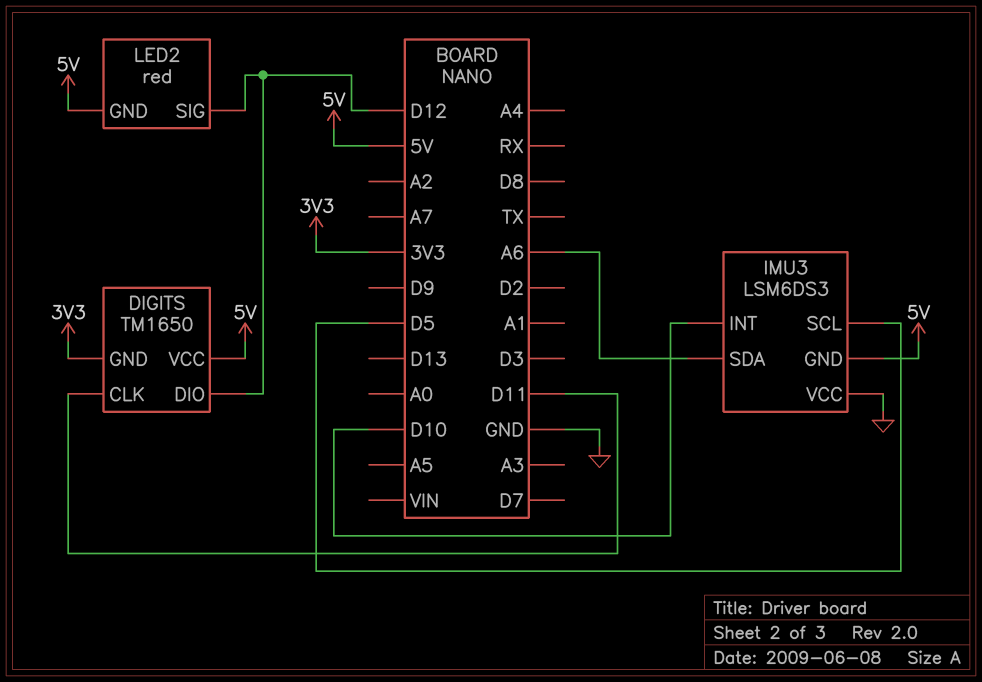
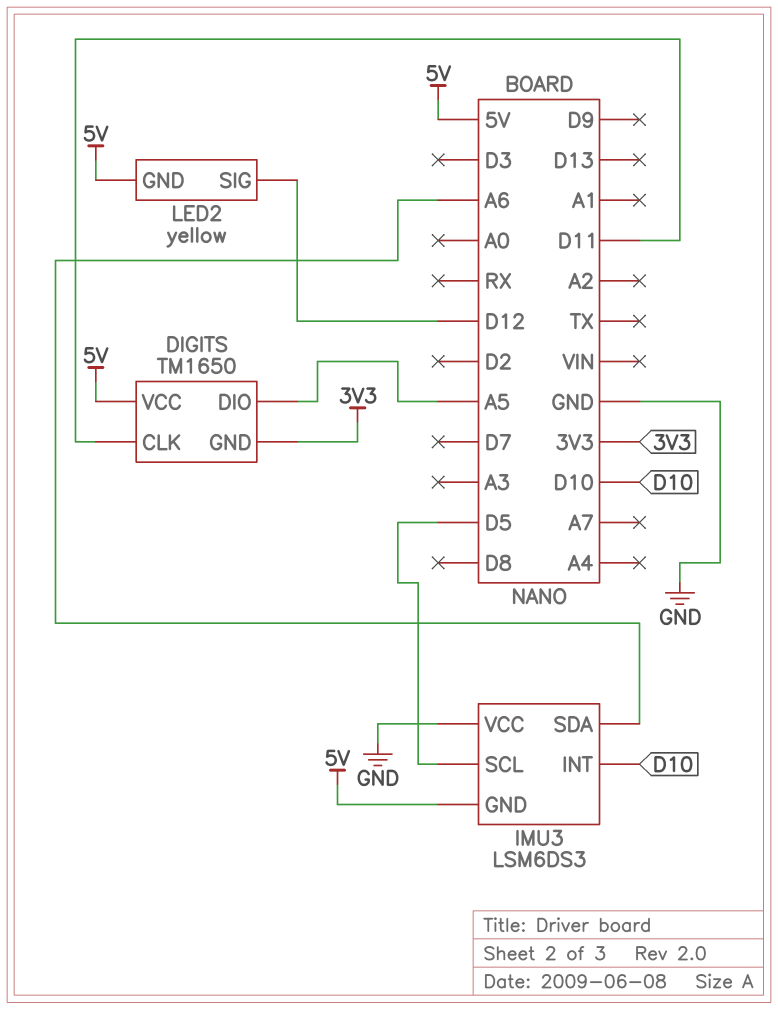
DIGITS pin DIO: D12 -> A5
LED2: red -> yellow

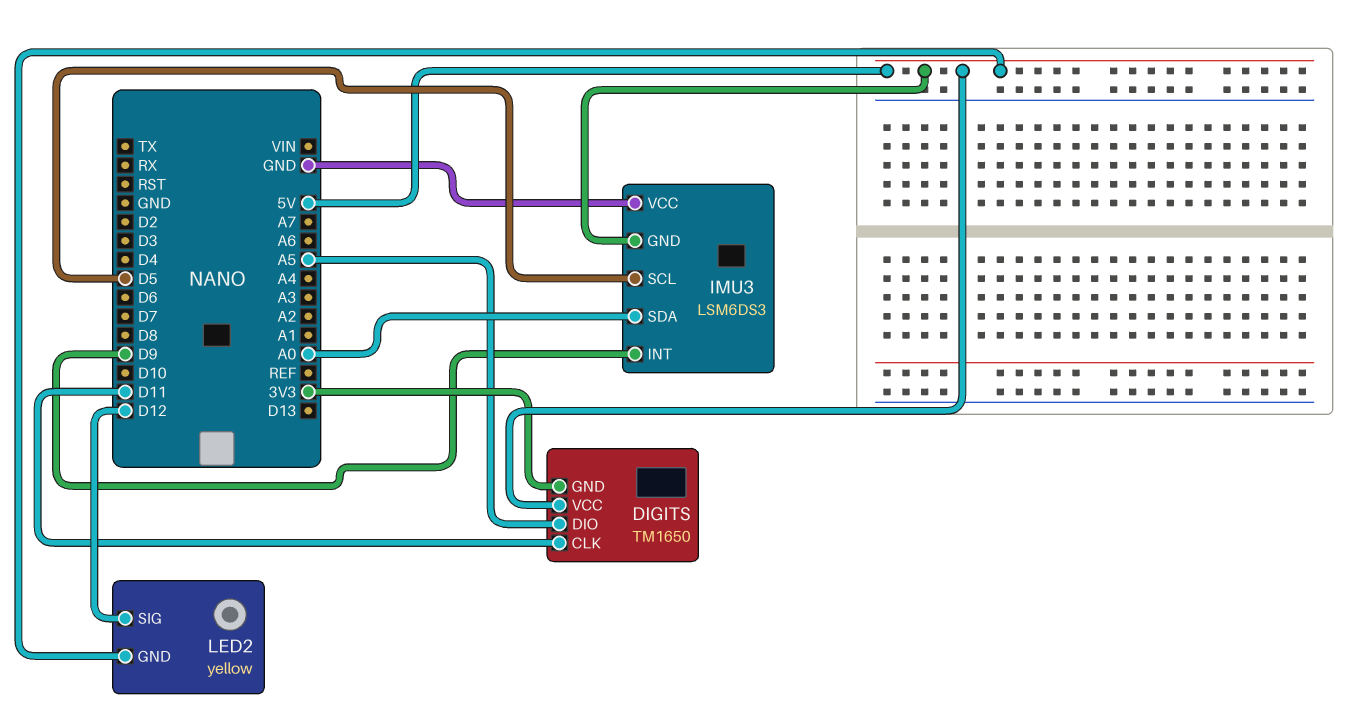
IMU3 pin INT: D10 -> D9
IMU3 pin SDA: A6 -> A0

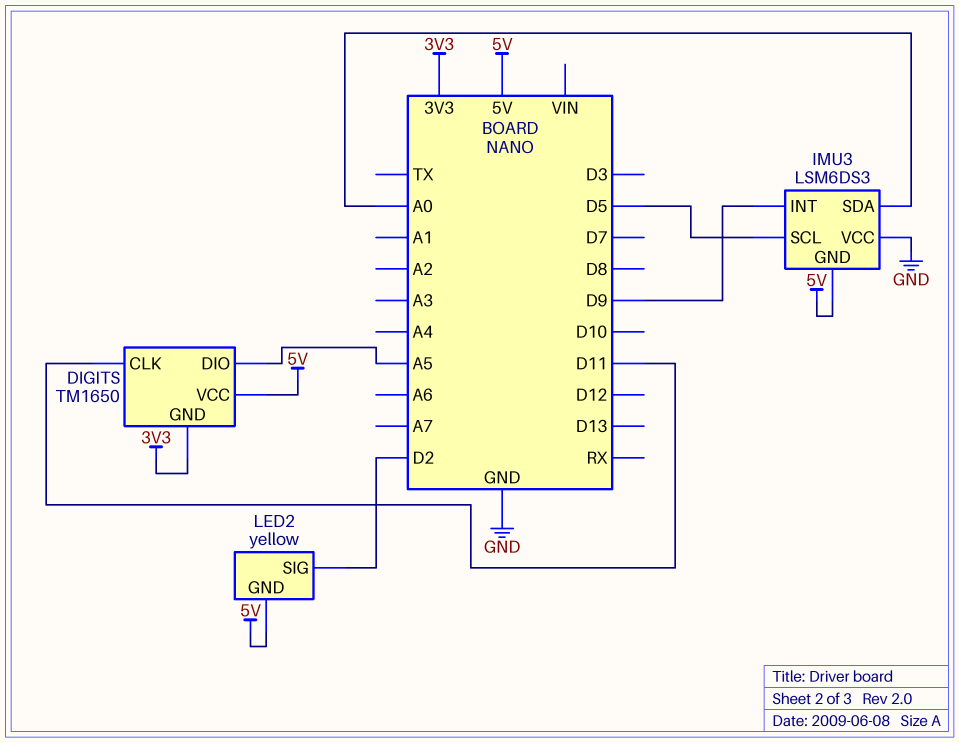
LED2 pin SIG: D12 -> D2

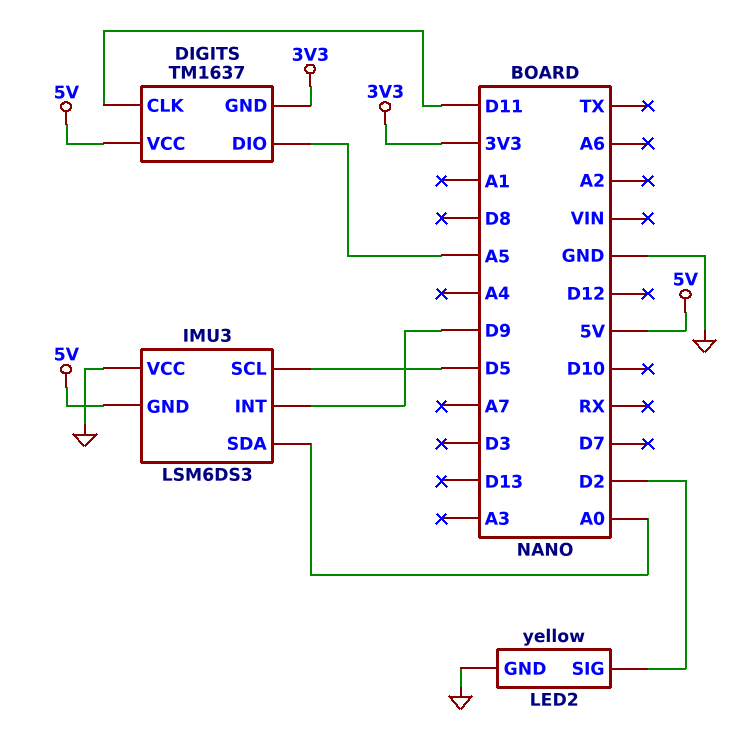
DIGITS: TM1650 -> TM1637
LED2 pin GND: 5V -> GND

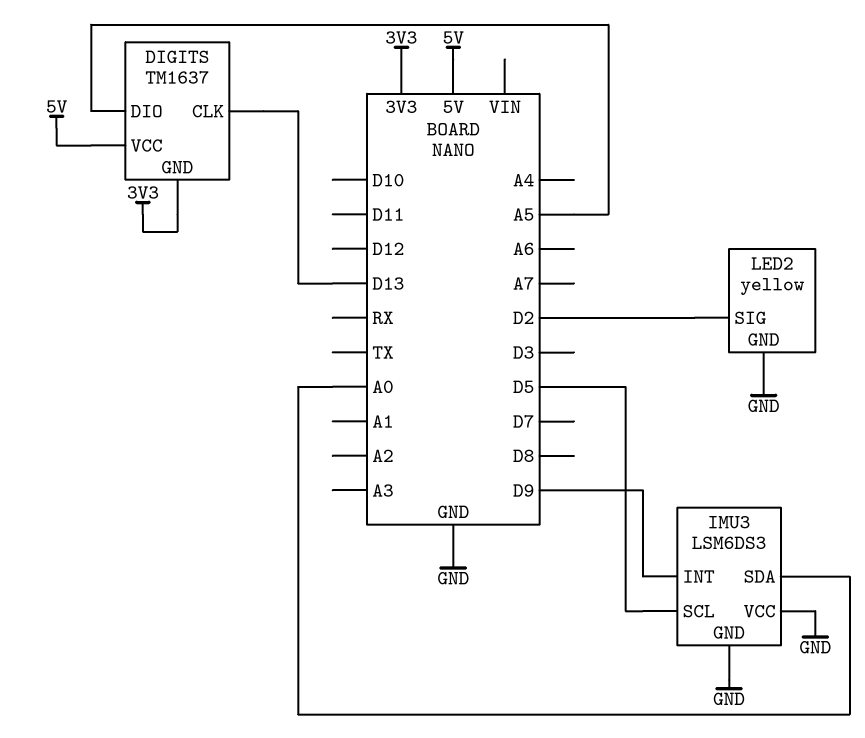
DIGITS pin CLK: D11 -> D13
IMU3 pin GND: 5V -> GND

